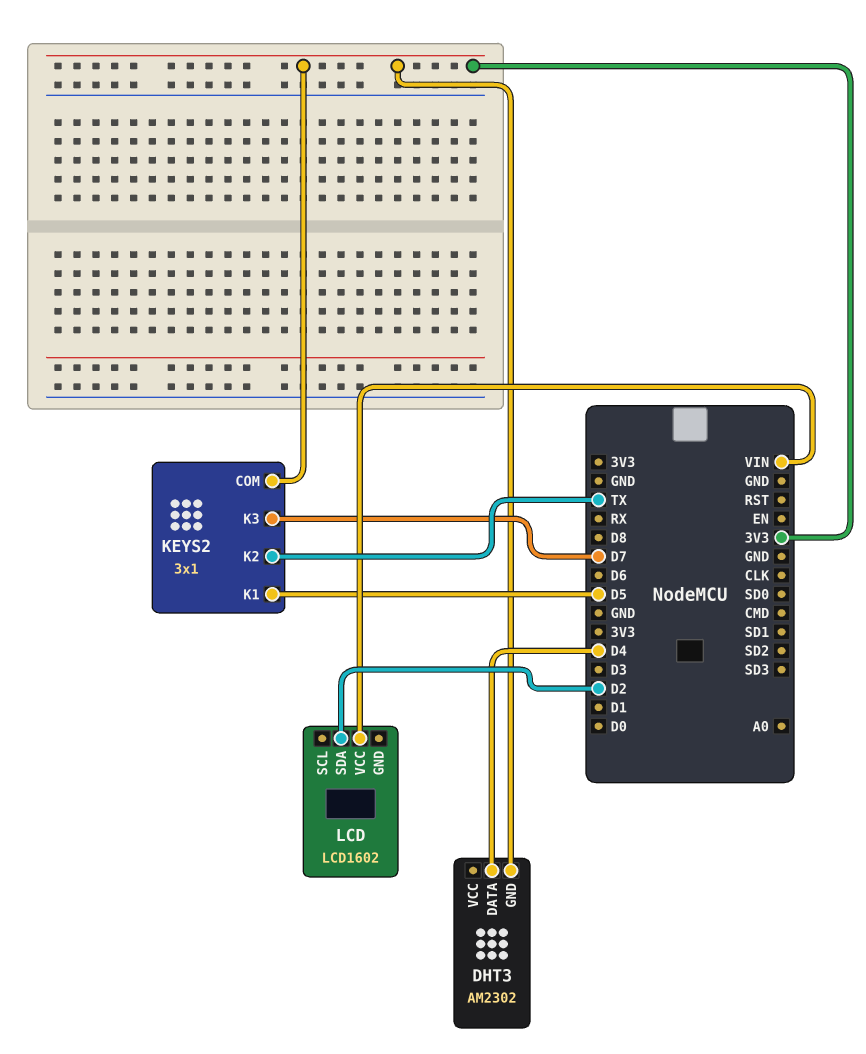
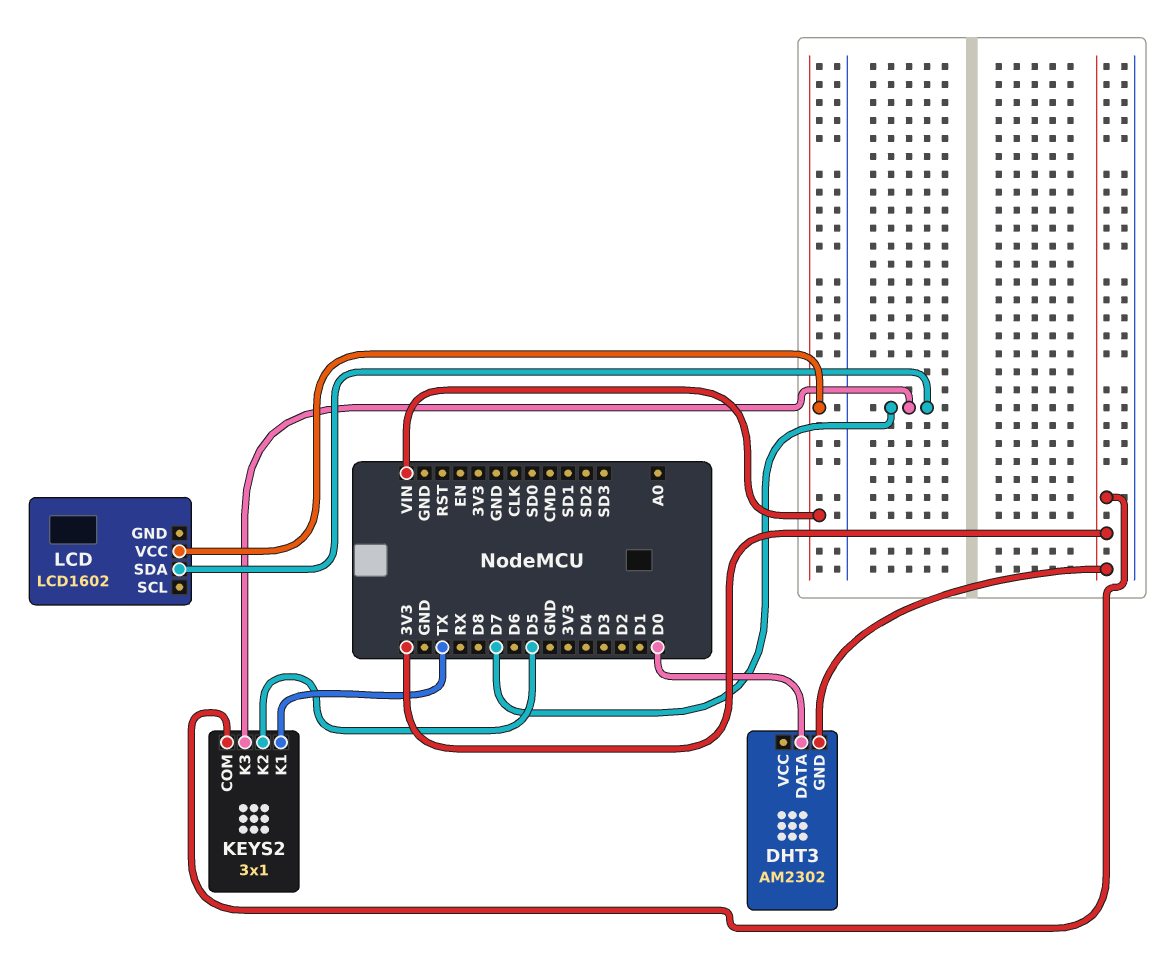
DHT3 pin DATA: D4 -> D0
KEYS2 pin K1: D5 -> TX
KEYS2 pin K2: TX -> D5
LCD pin SDA: D2 -> D7

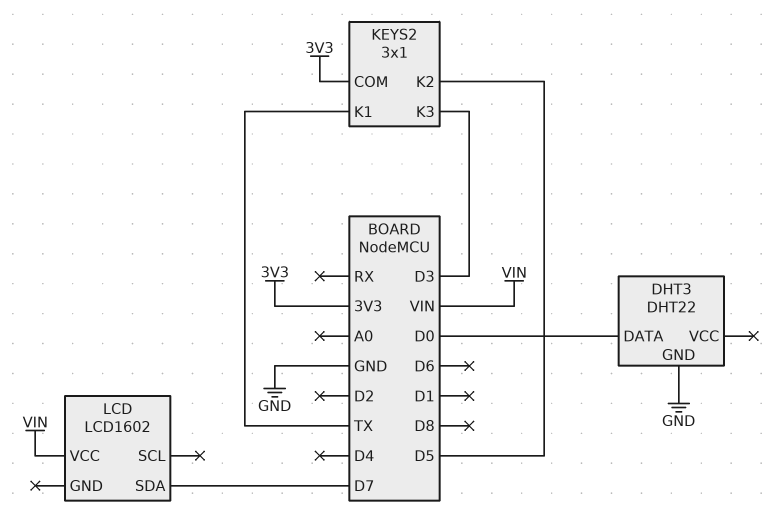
DHT3: AM2302 -> DHT22
DHT3 pin GND: 3V3 -> GND
KEYS2 pin K3: D7 -> D3

